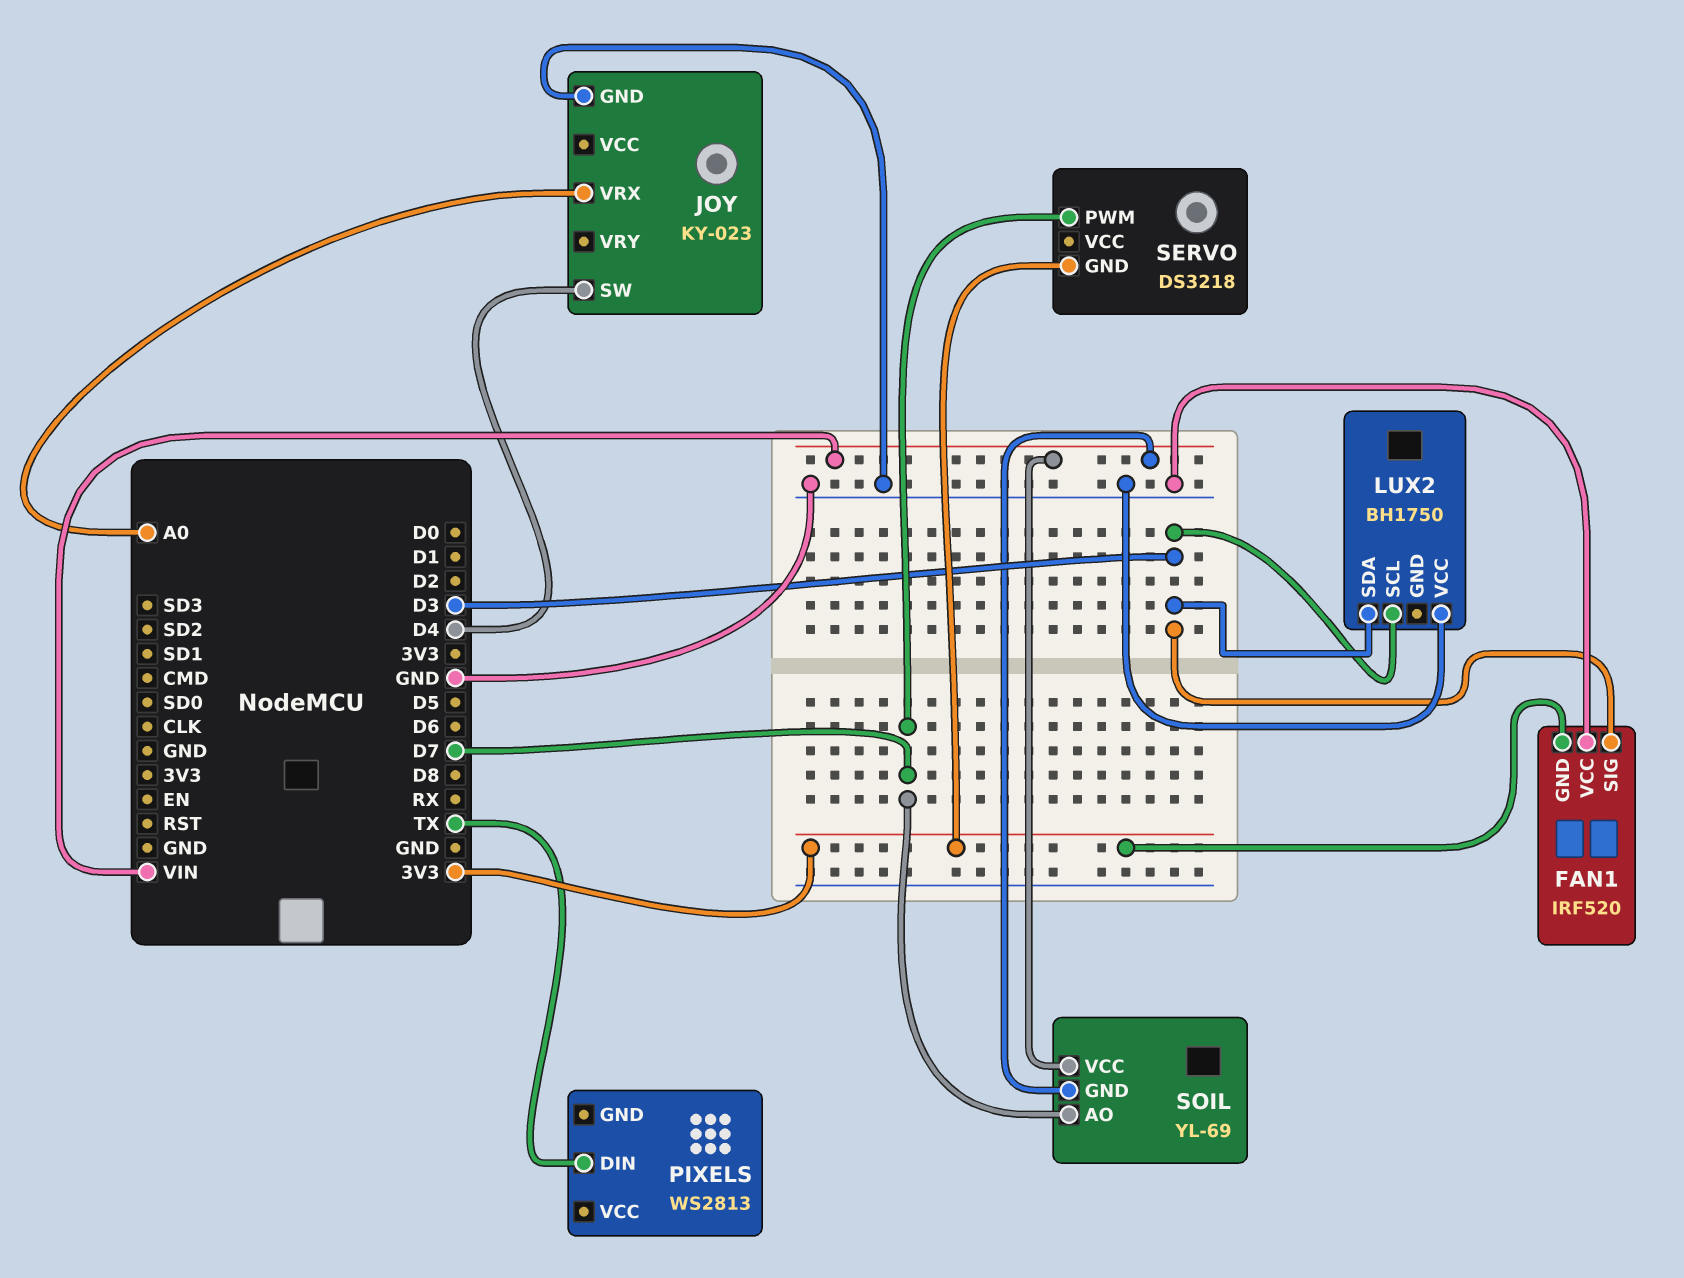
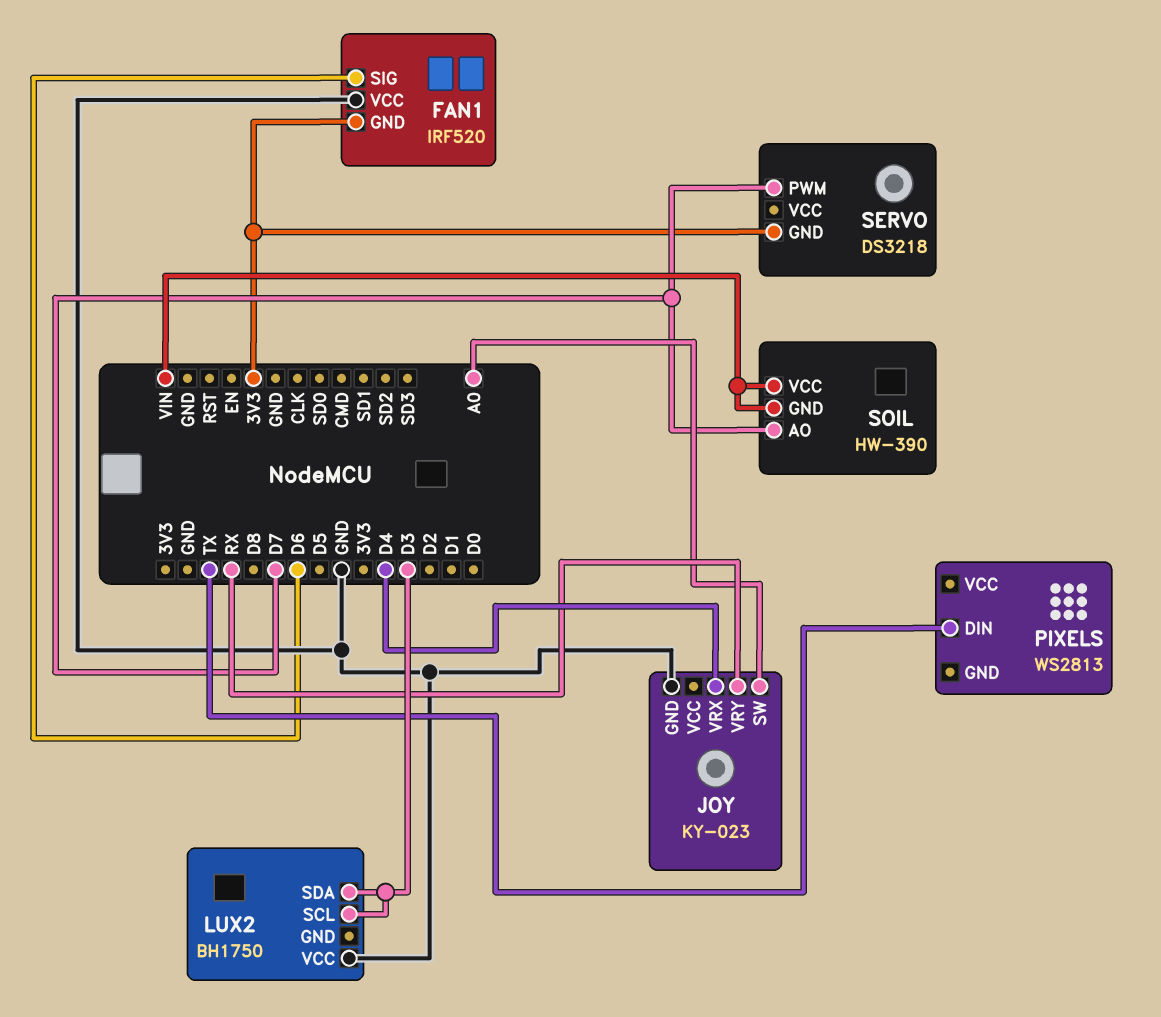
FAN1 pin SIG: D3 -> D6
JOY pin SW: D4 -> A0
JOY pin VRX: A0 -> D4
JOY pin VRY: none -> RX
SOIL: YL-69 -> HW-390

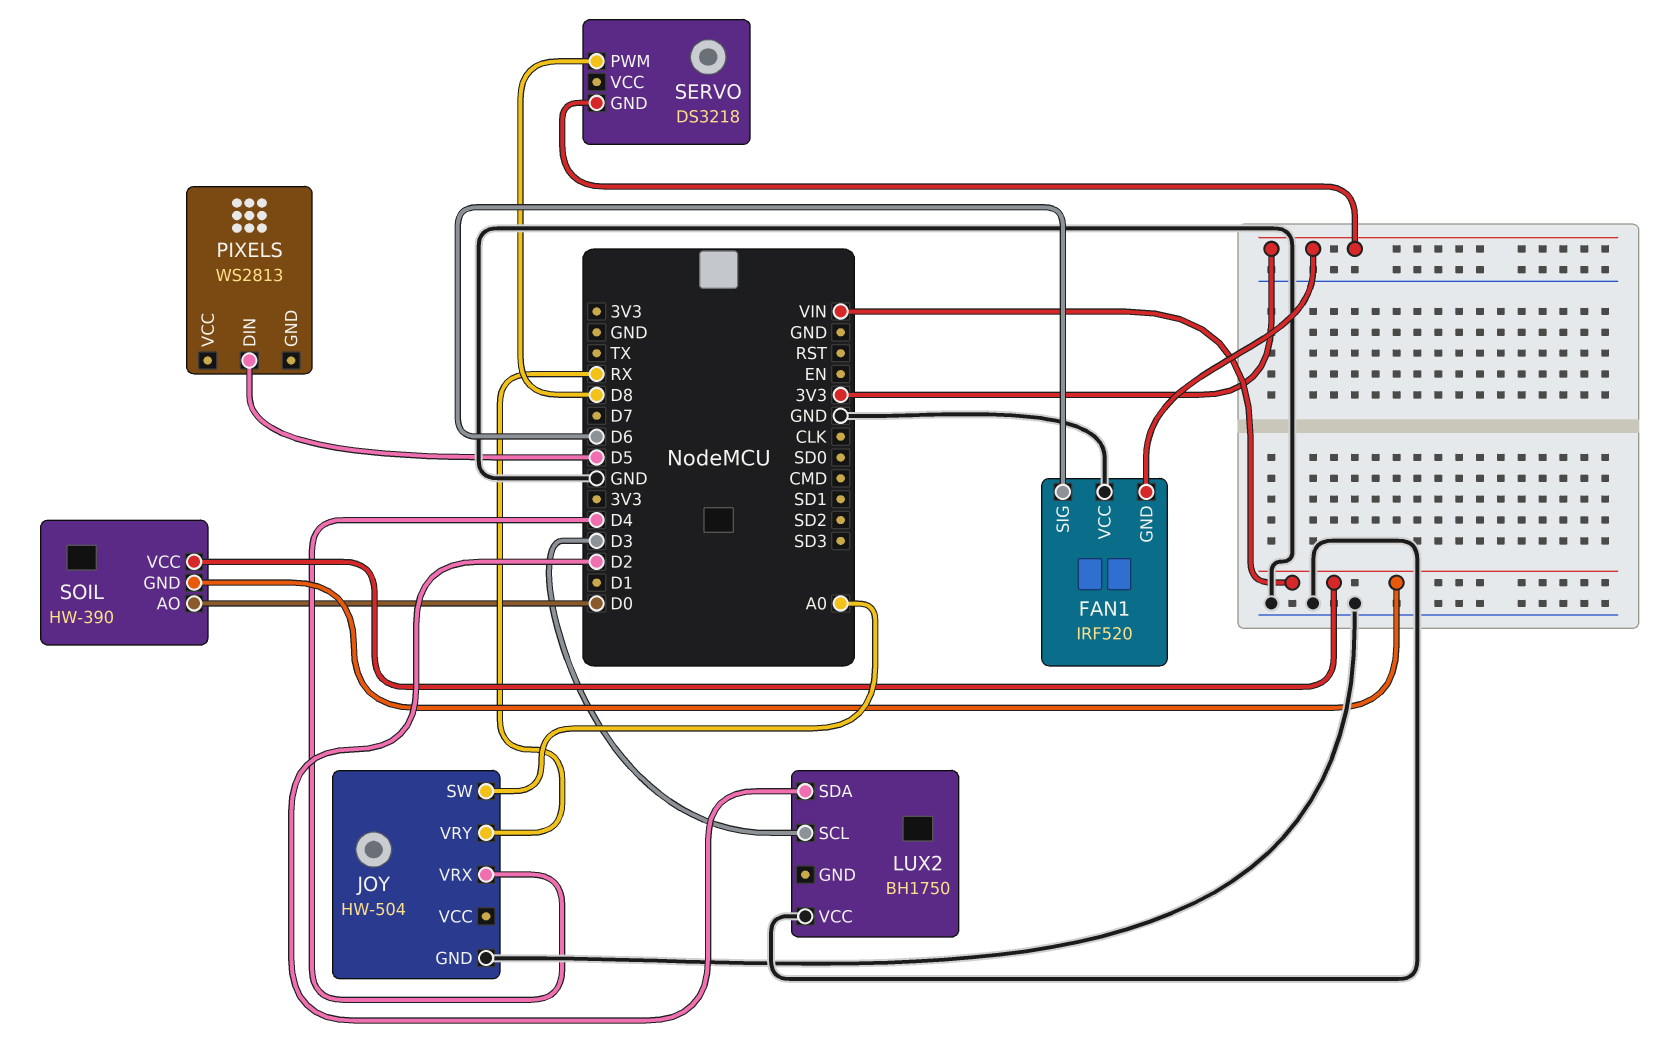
JOY: KY-023 -> HW-504
LUX2 pin SDA: D3 -> D2
PIXELS pin DIN: TX -> D5
SERVO pin PWM: D7 -> D8
SOIL pin AO: D7 -> D0

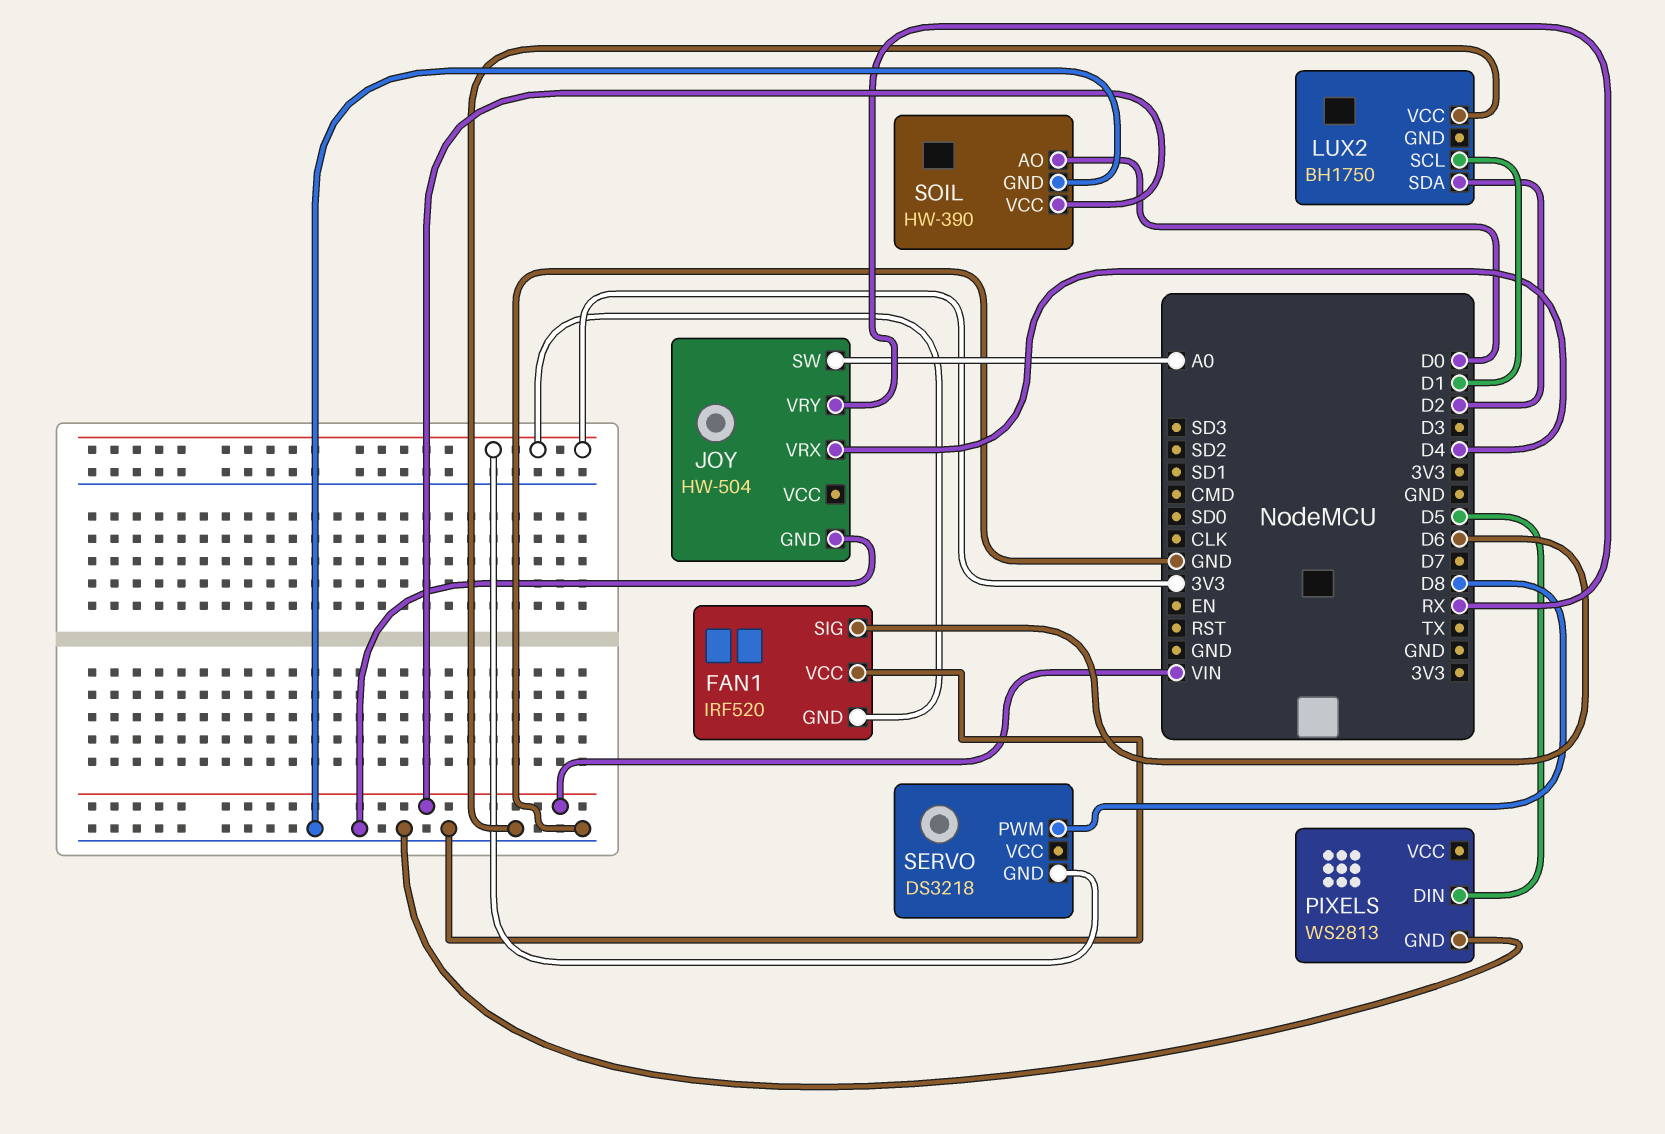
LUX2 pin SCL: D3 -> D1
PIXELS pin GND: none -> GND
SOIL pin GND: VIN -> GND

